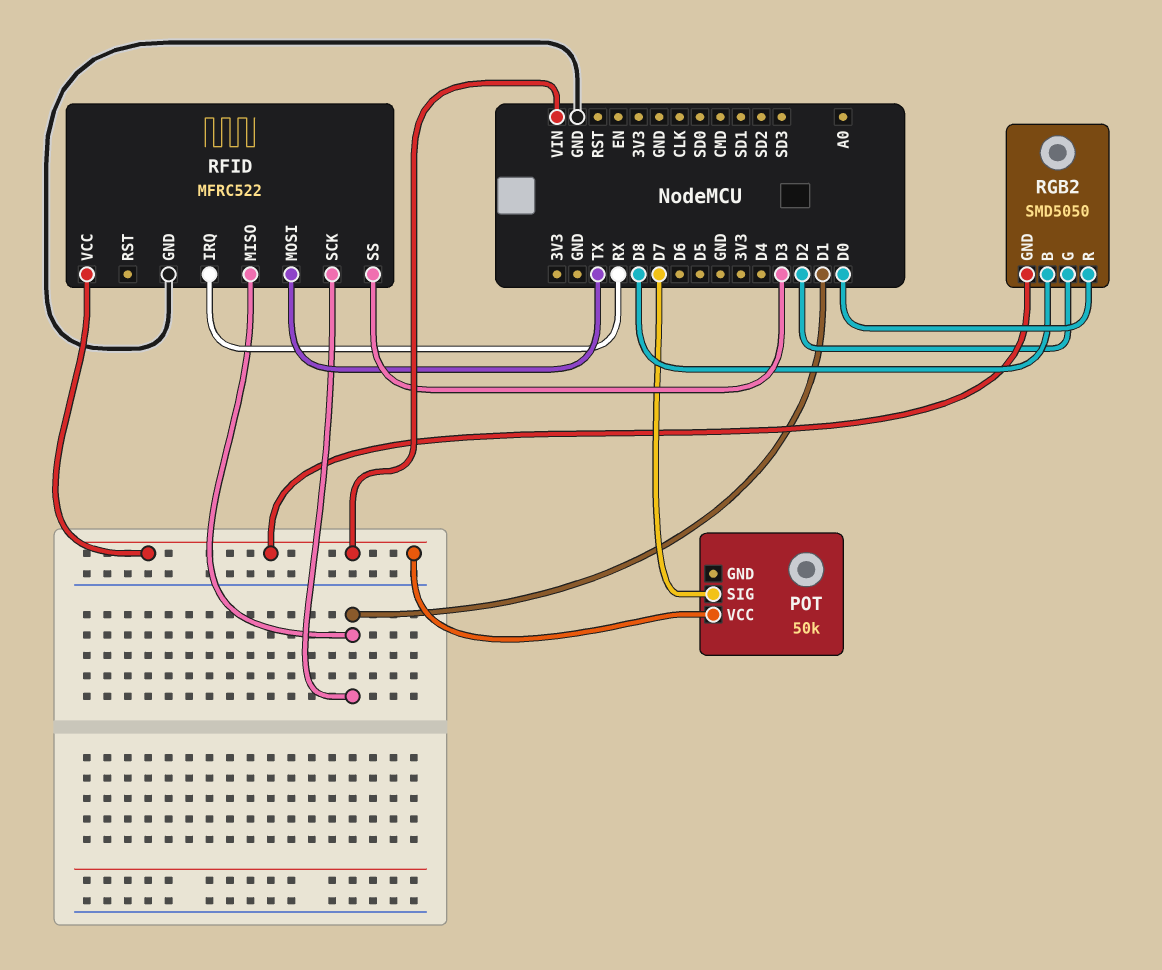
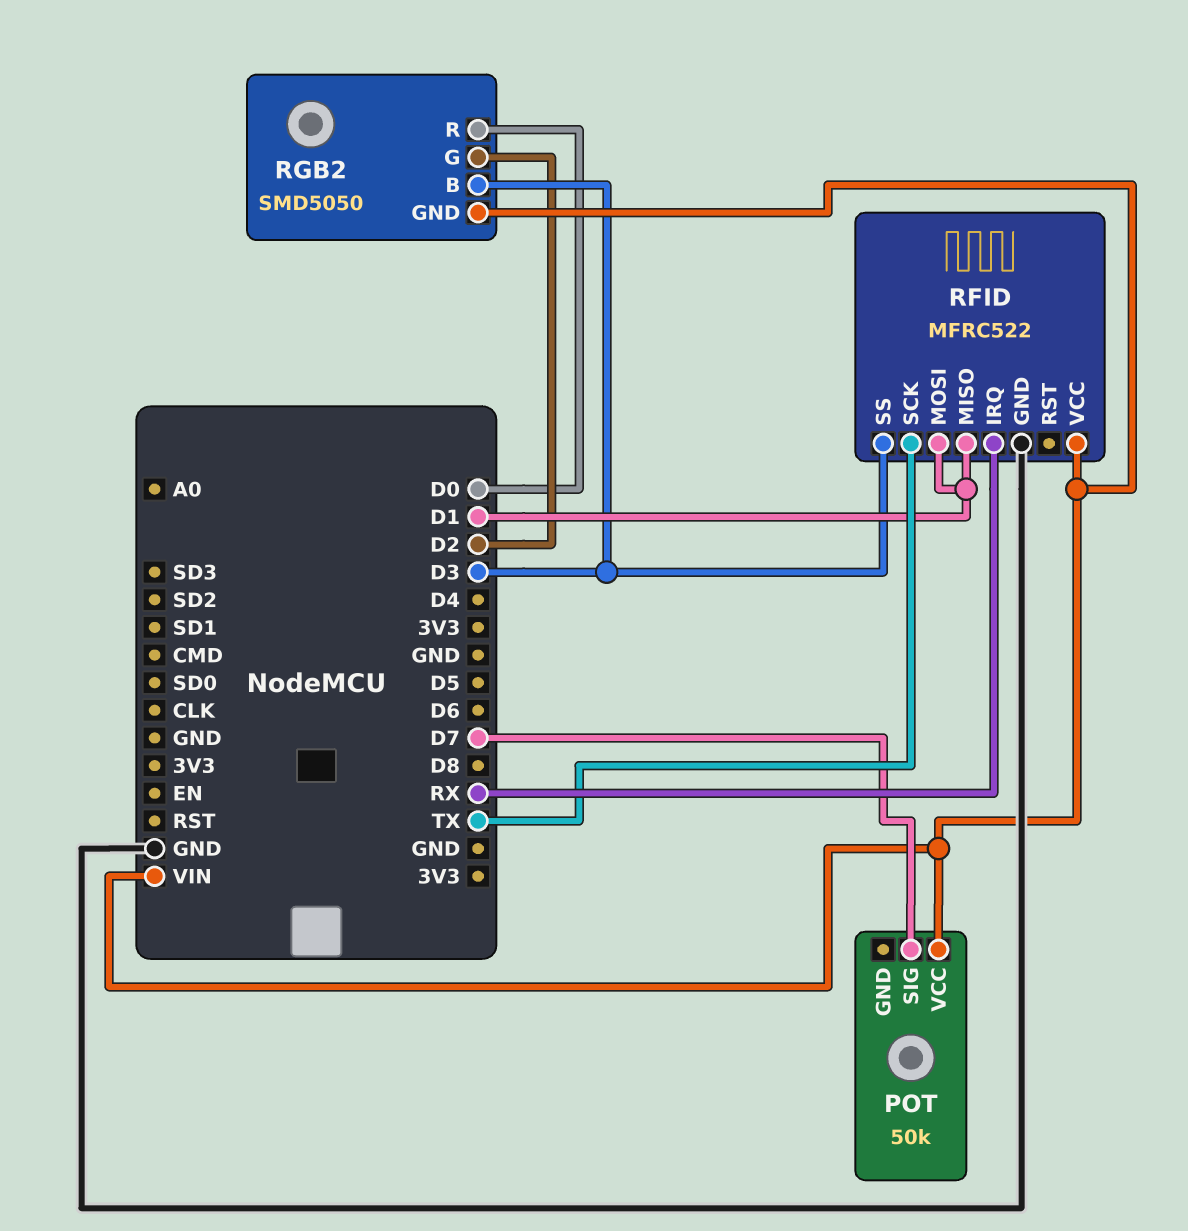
RFID pin MOSI: TX -> D1
RFID pin SCK: D1 -> TX
RGB2 pin B: D8 -> D3

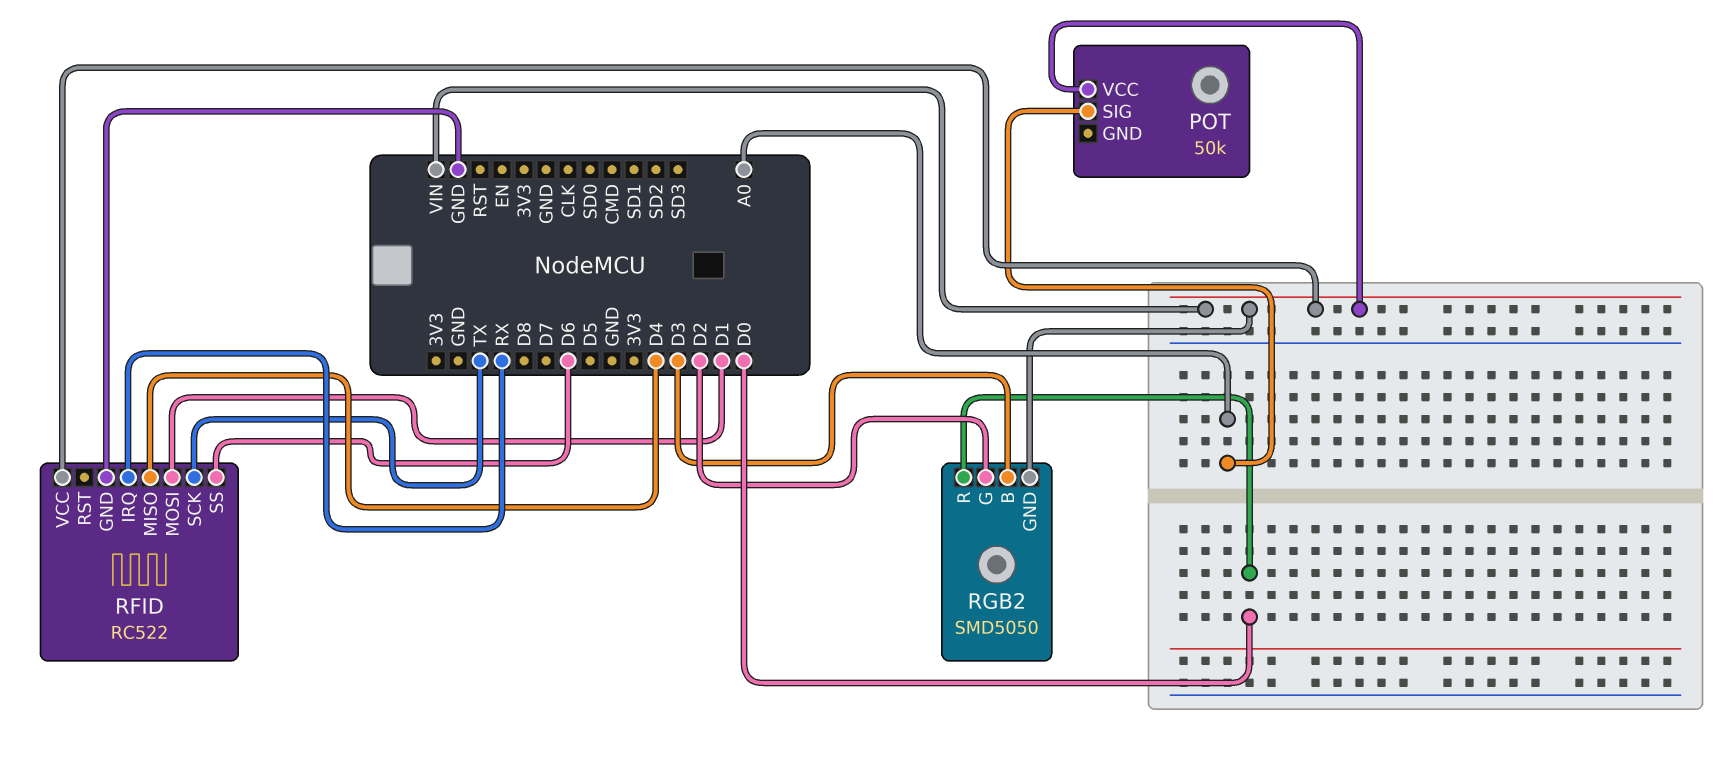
POT pin SIG: D7 -> A0
RFID: MFRC522 -> RC522
RFID pin MISO: D1 -> D4
RFID pin SS: D3 -> D6

